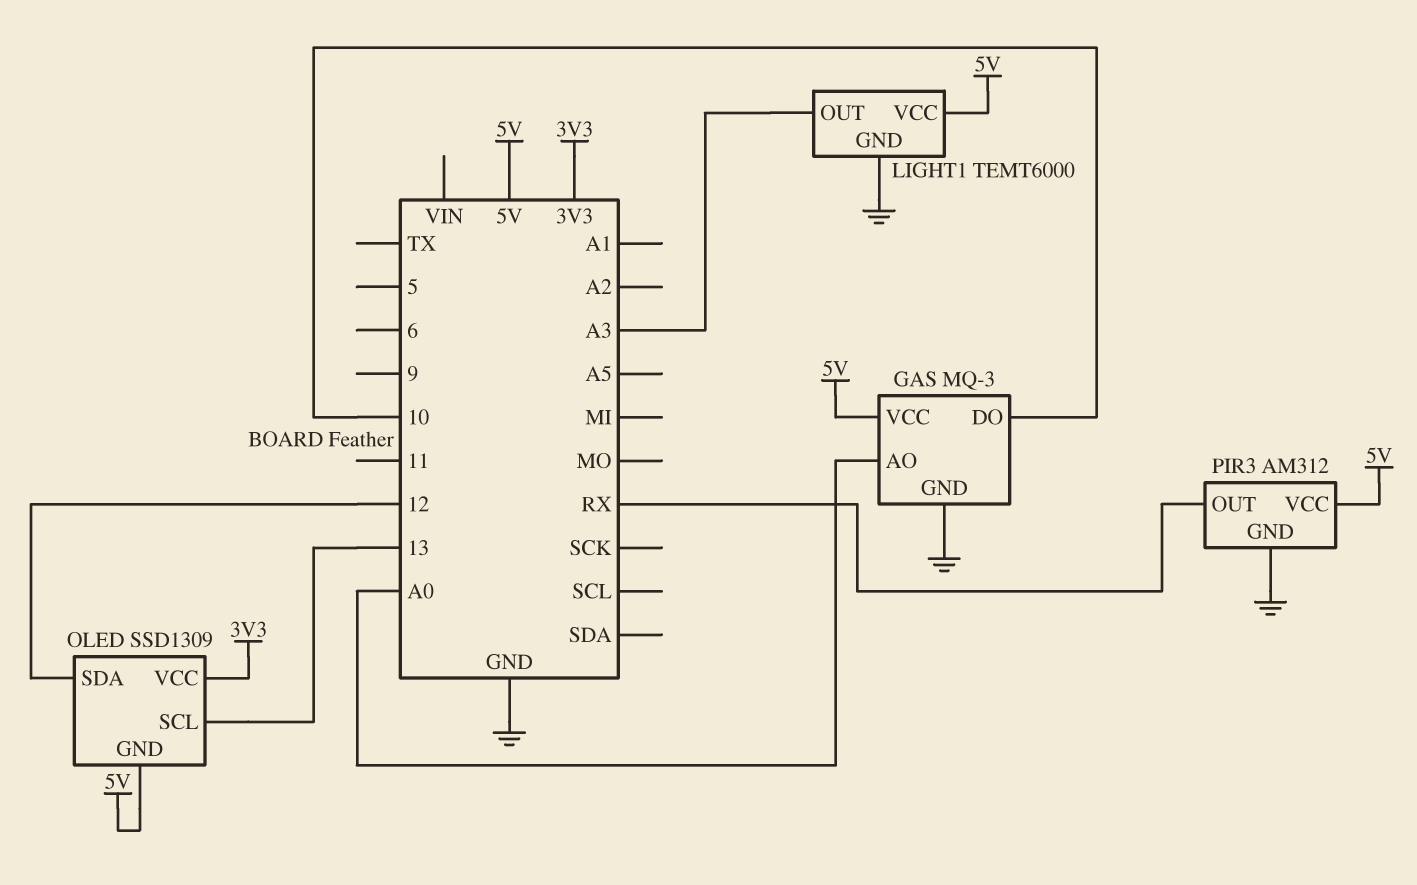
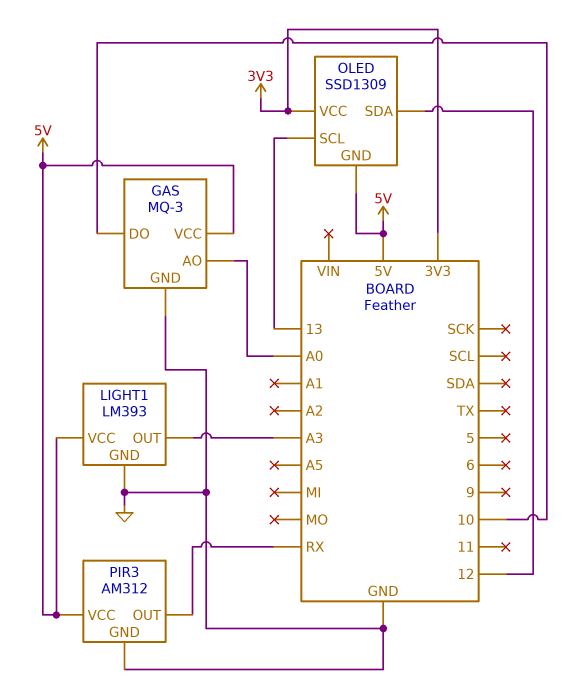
LIGHT1: TEMT6000 -> LM393

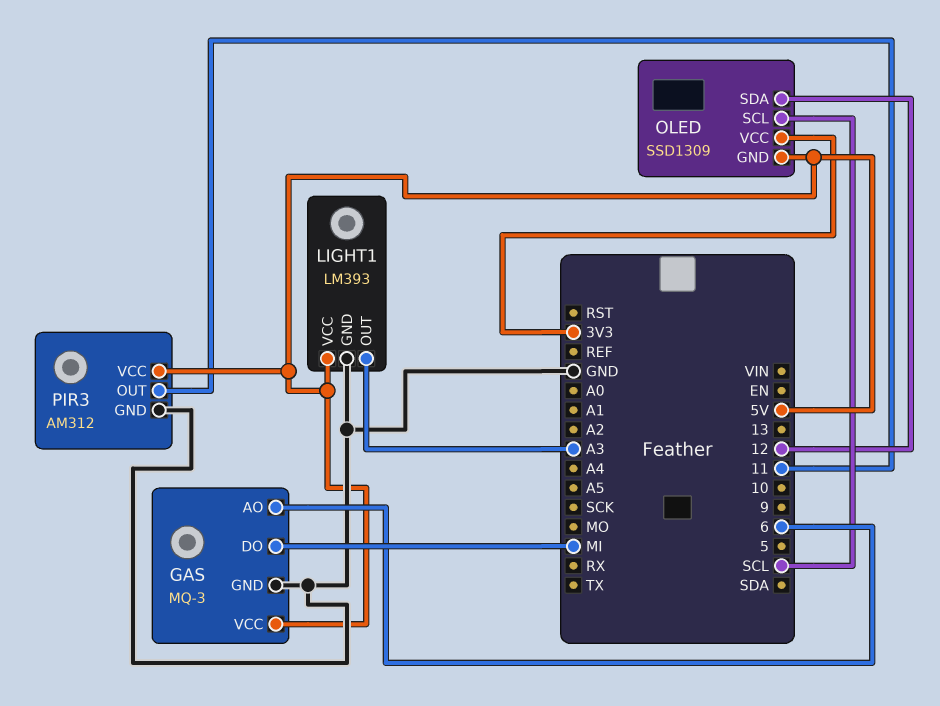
GAS pin AO: A0 -> 6
GAS pin DO: 10 -> MI
OLED pin SCL: 13 -> SCL
PIR3 pin OUT: RX -> 11

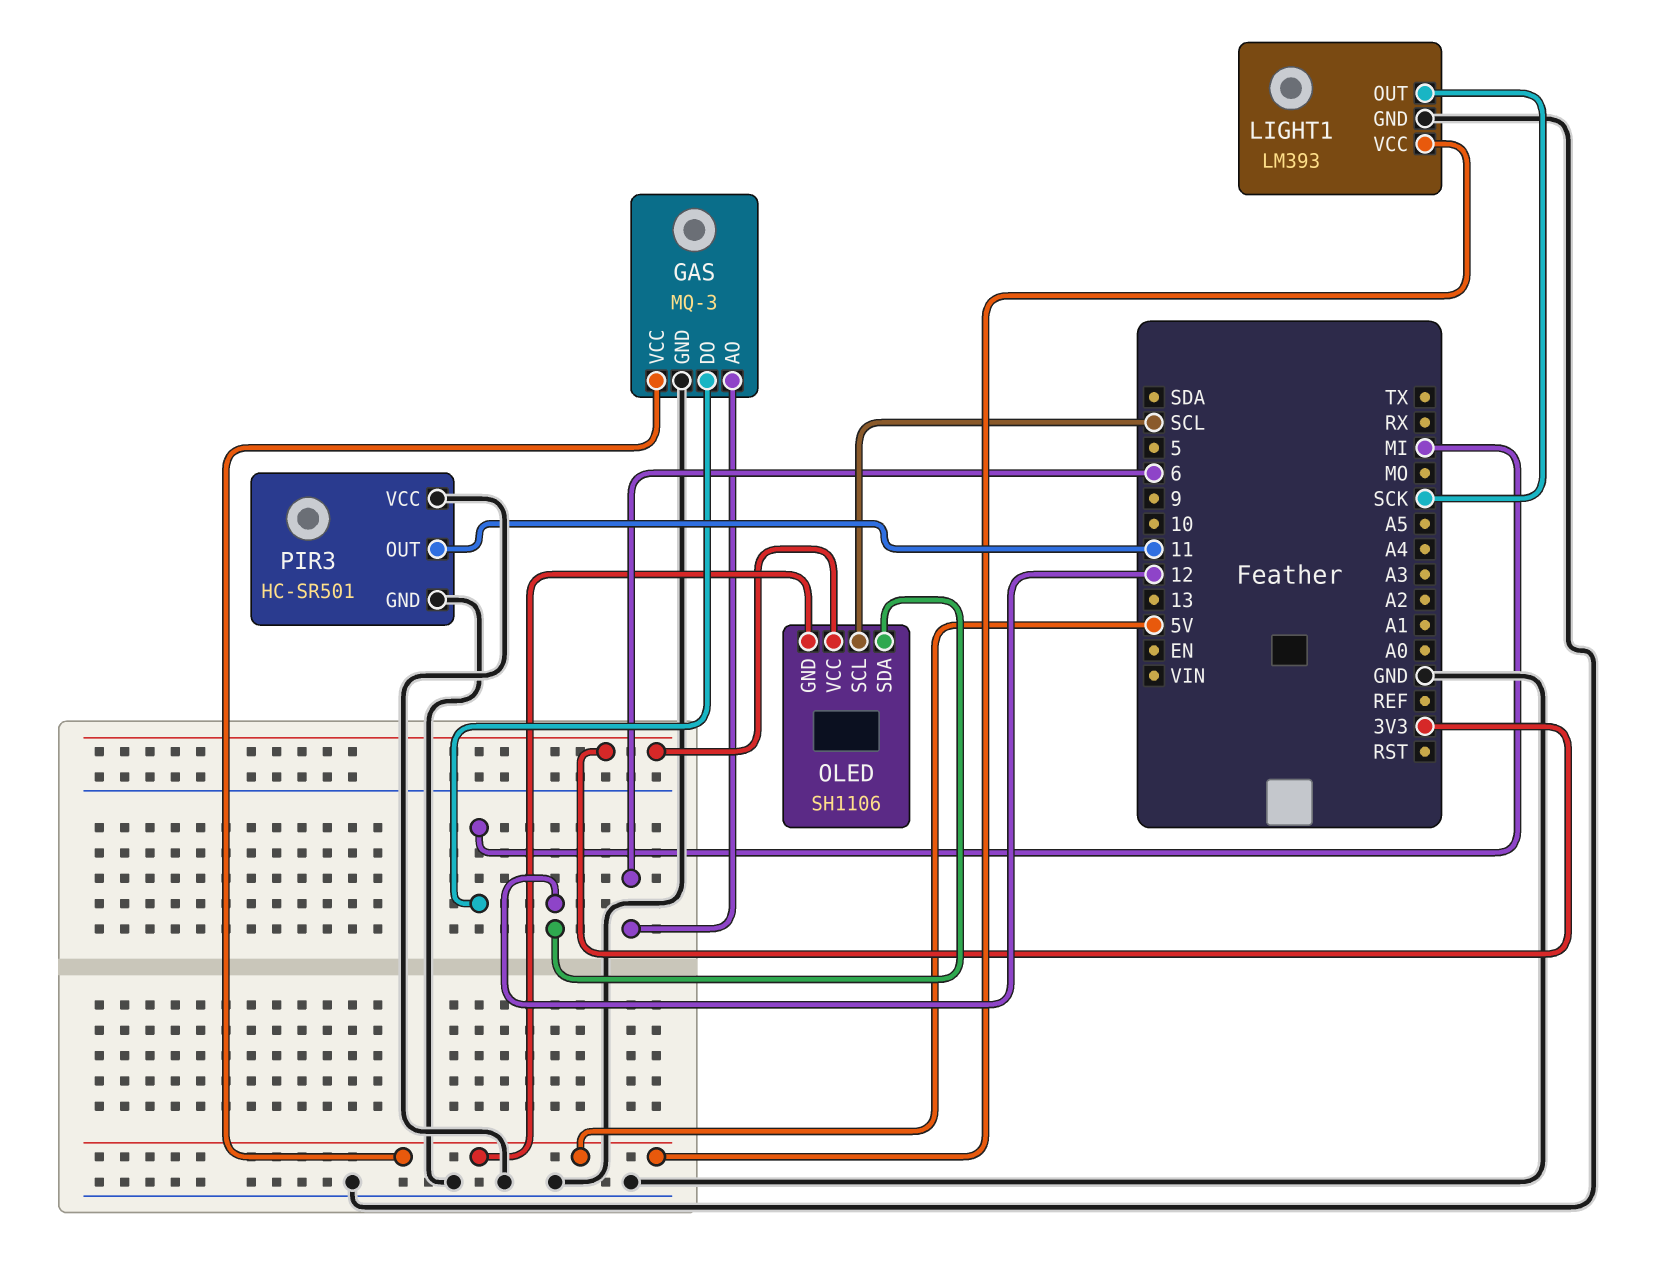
LIGHT1 pin OUT: A3 -> SCK
OLED: SSD1309 -> SH1106
PIR3: AM312 -> HC-SR501
PIR3 pin VCC: 5V -> GND

